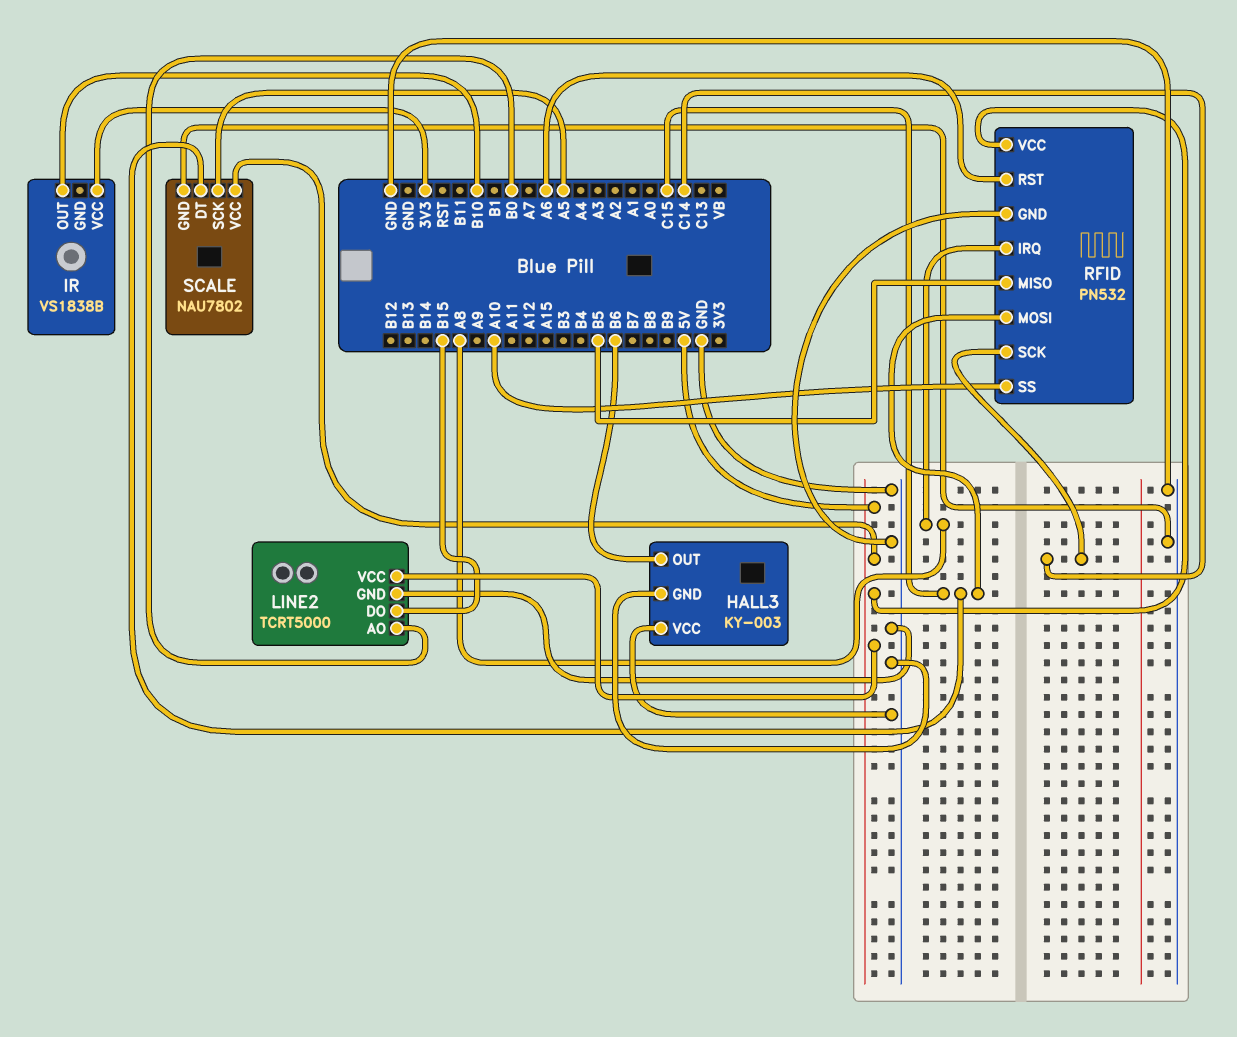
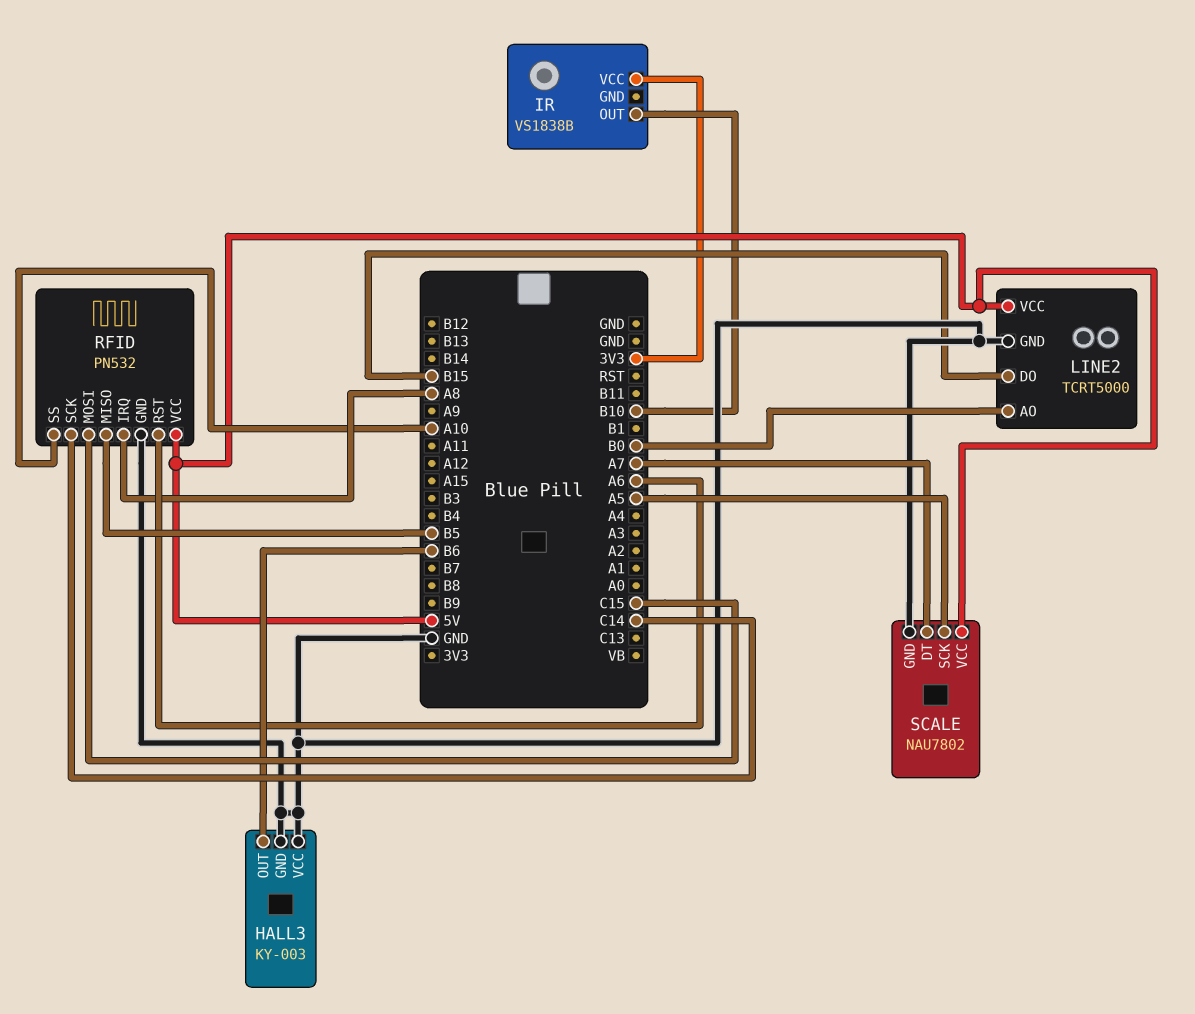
SCALE pin DT: C15 -> A7

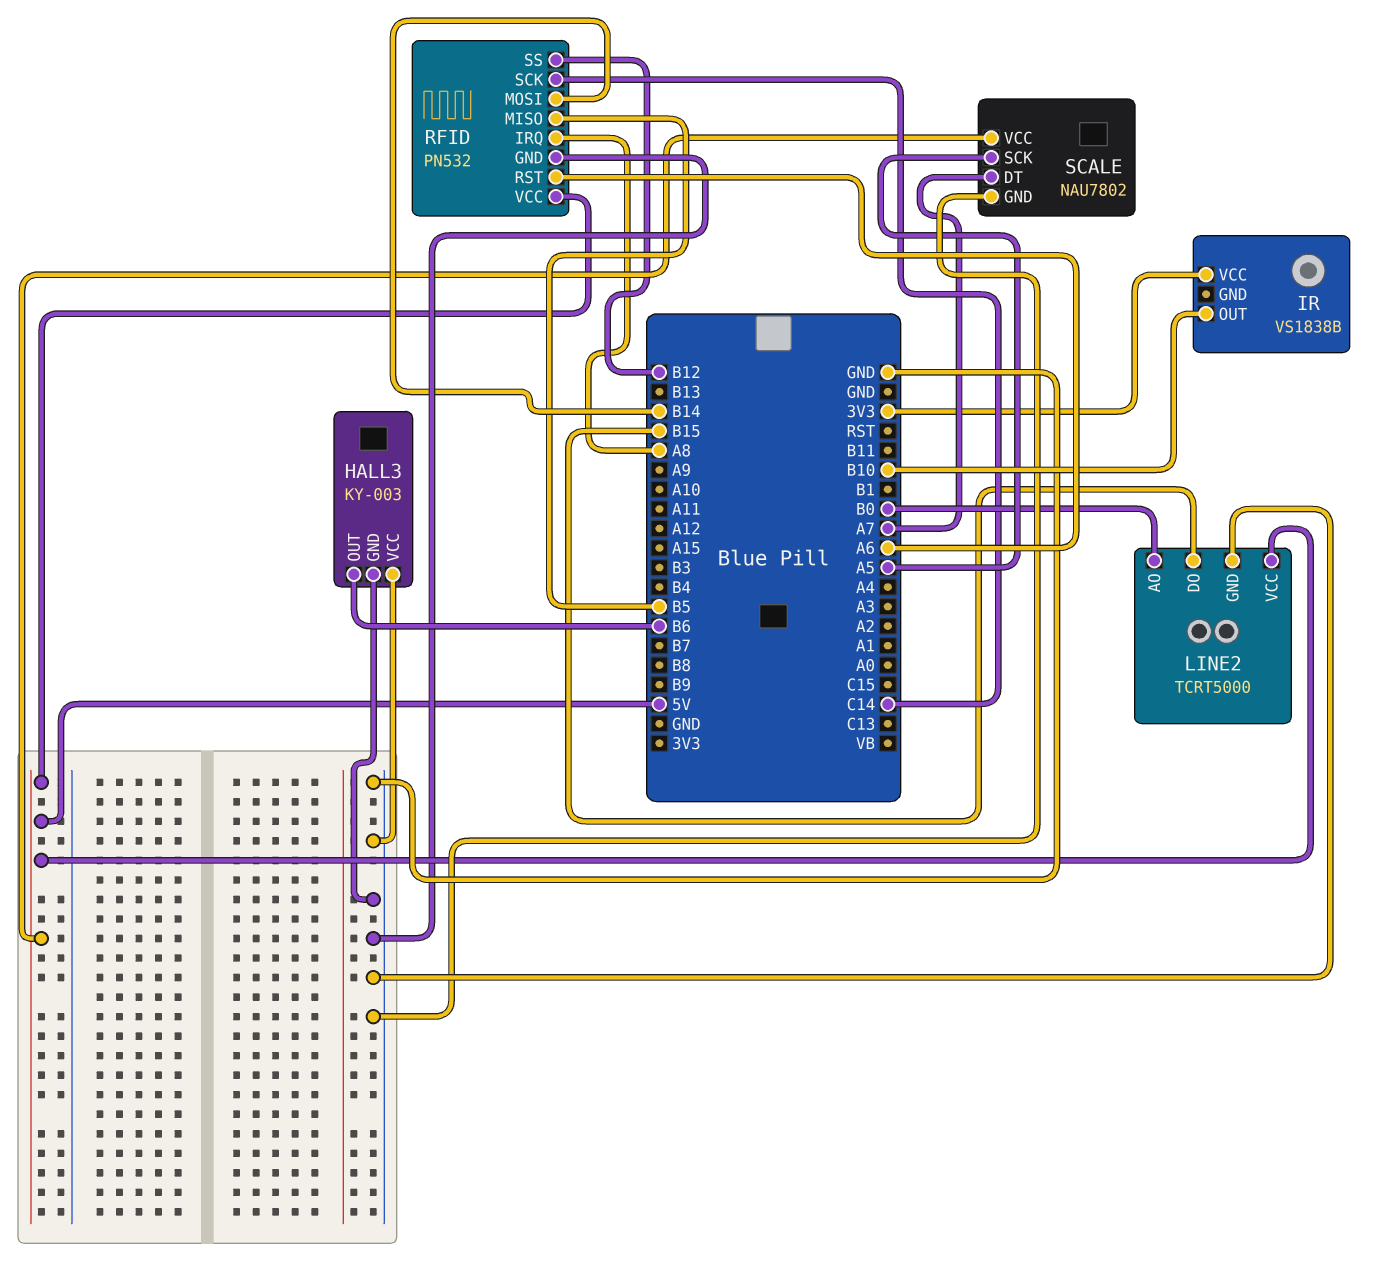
RFID pin MOSI: C15 -> B14
RFID pin SS: A10 -> B12

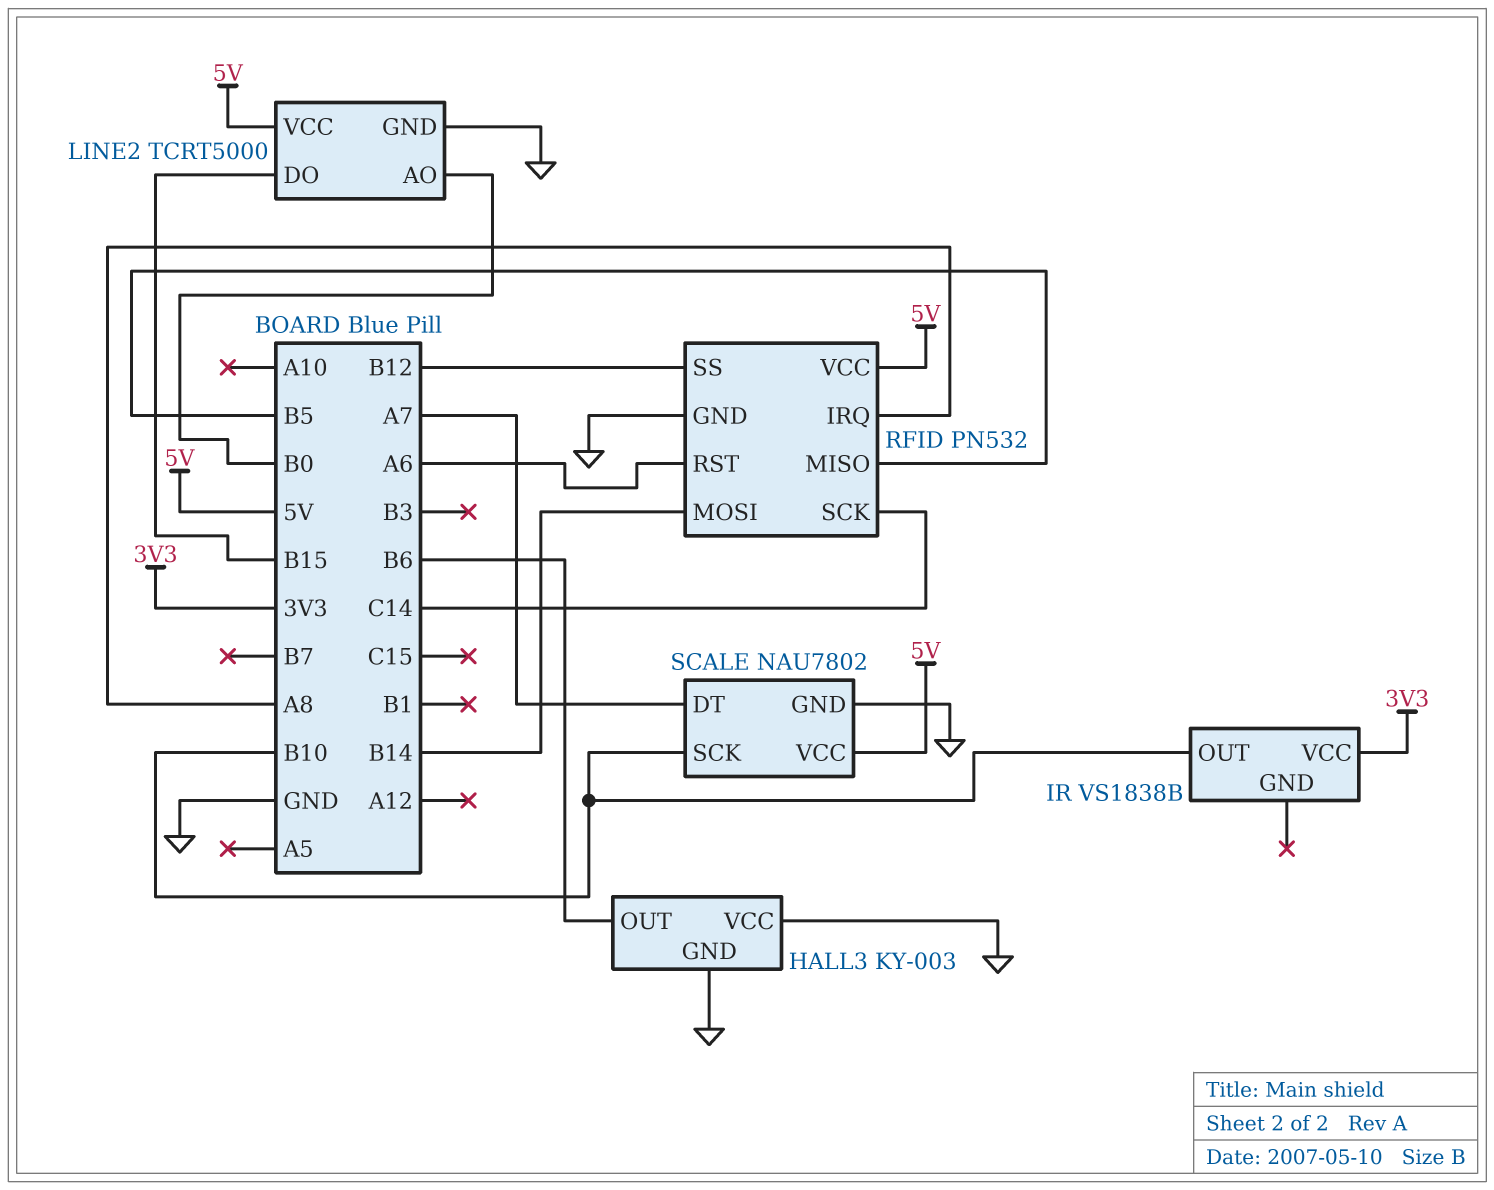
SCALE pin SCK: A5 -> B10

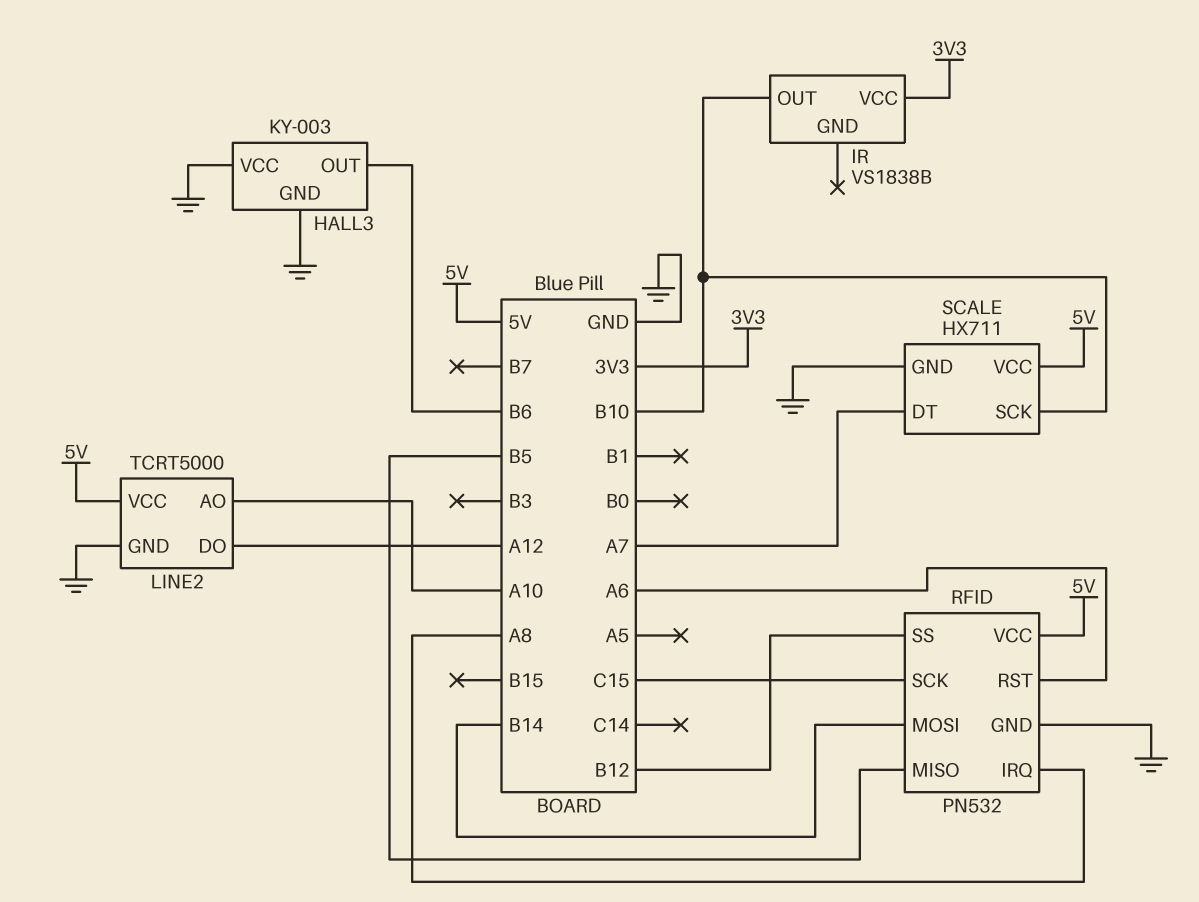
LINE2 pin AO: B0 -> A10
LINE2 pin DO: B15 -> A12
RFID pin SCK: C14 -> C15
SCALE: NAU7802 -> HX711

